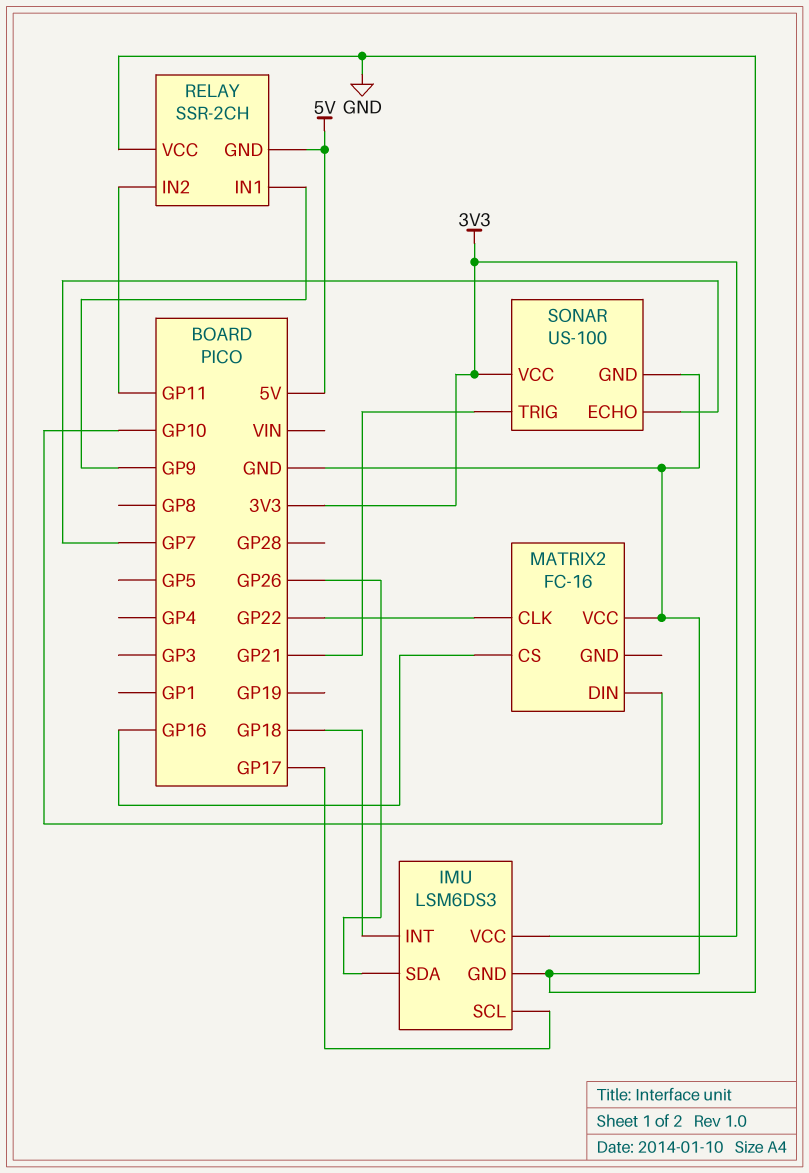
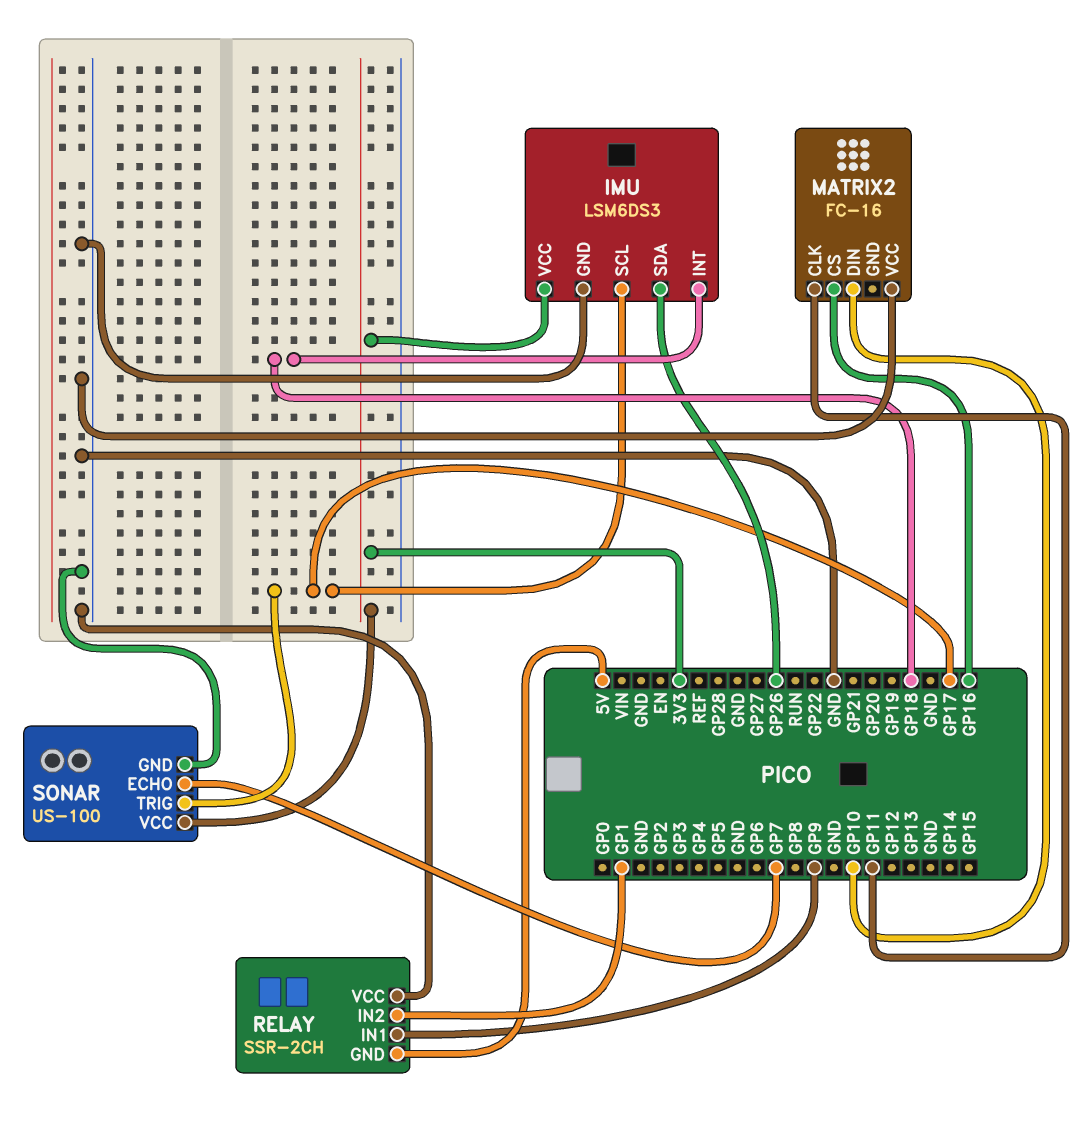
MATRIX2 pin CLK: GP22 -> GP11
RELAY pin IN2: GP11 -> GP1
SONAR pin TRIG: GP21 -> GP17

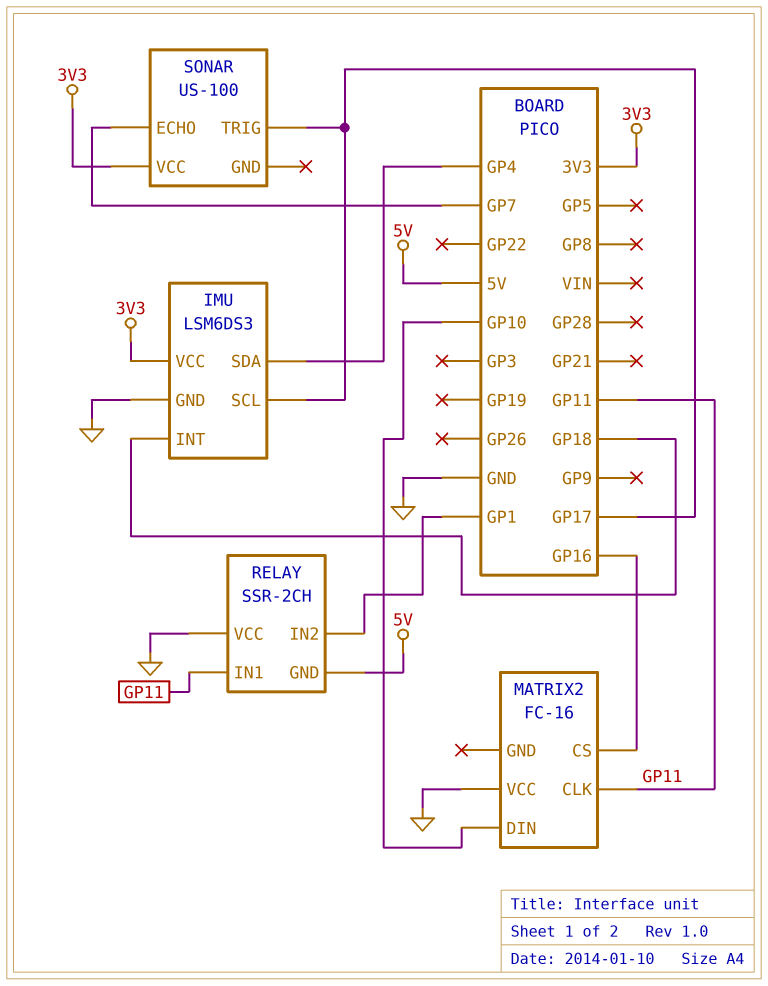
IMU pin SDA: GP26 -> GP4
RELAY pin IN1: GP9 -> GP11
SONAR pin GND: GND -> none

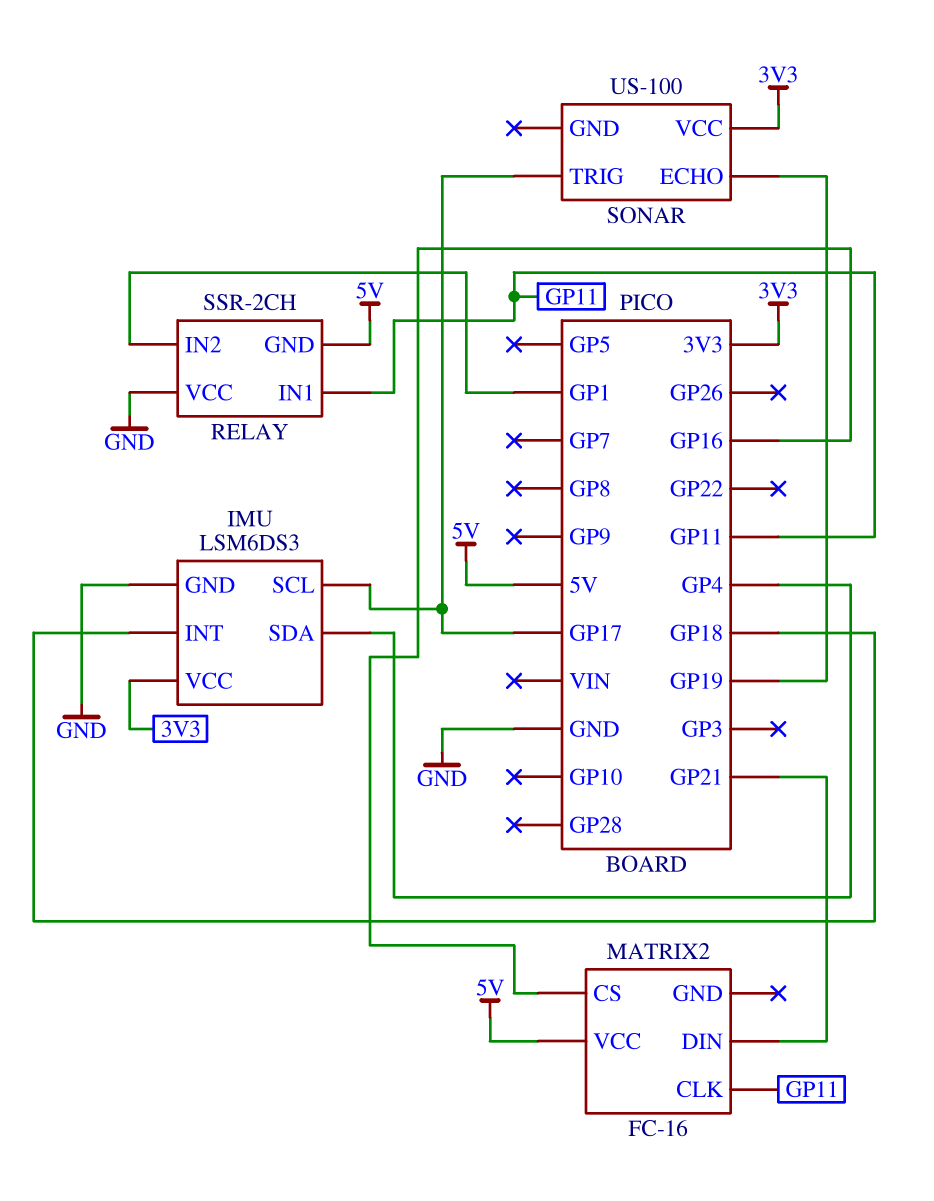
MATRIX2 pin DIN: GP10 -> GP21
MATRIX2 pin VCC: GND -> 5V
SONAR pin ECHO: GP7 -> GP19

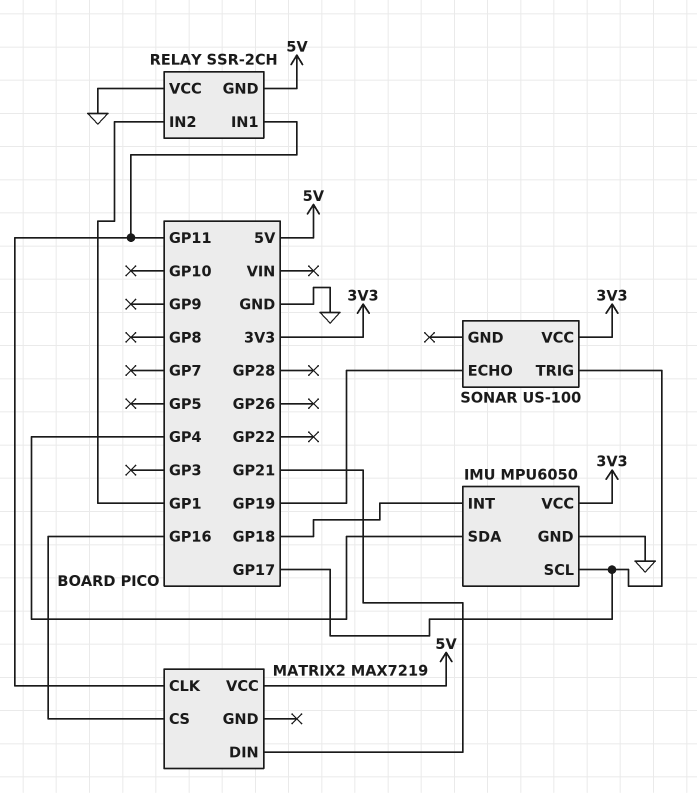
IMU: LSM6DS3 -> MPU6050
MATRIX2: FC-16 -> MAX7219

